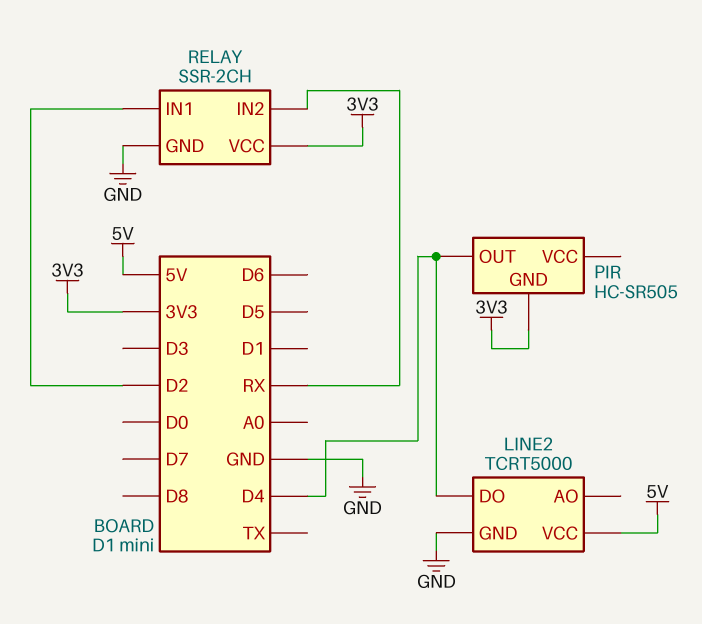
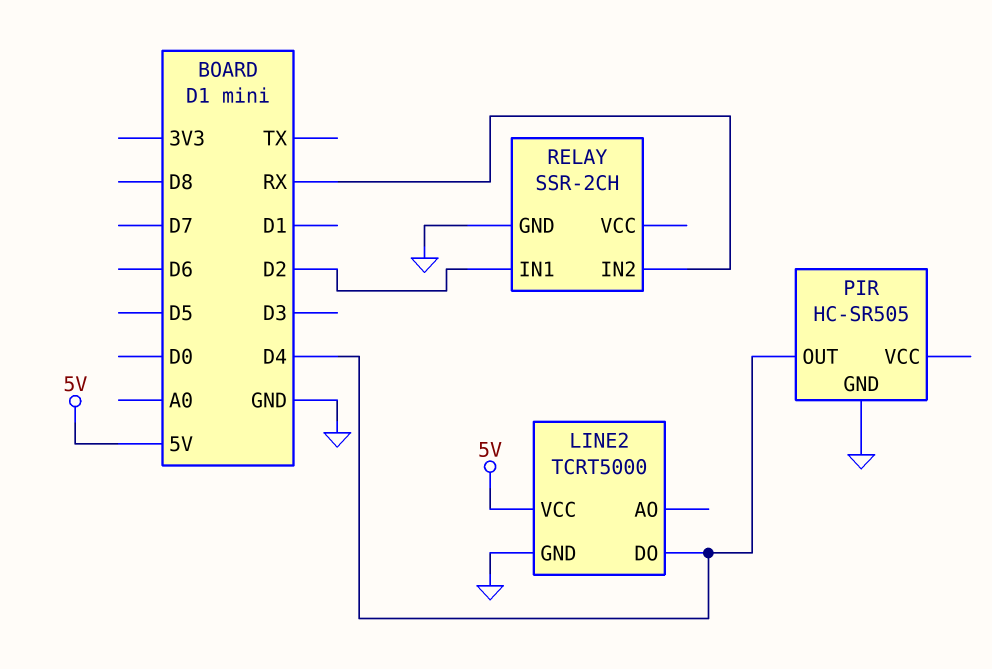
PIR pin GND: 3V3 -> GND
RELAY pin VCC: 3V3 -> none

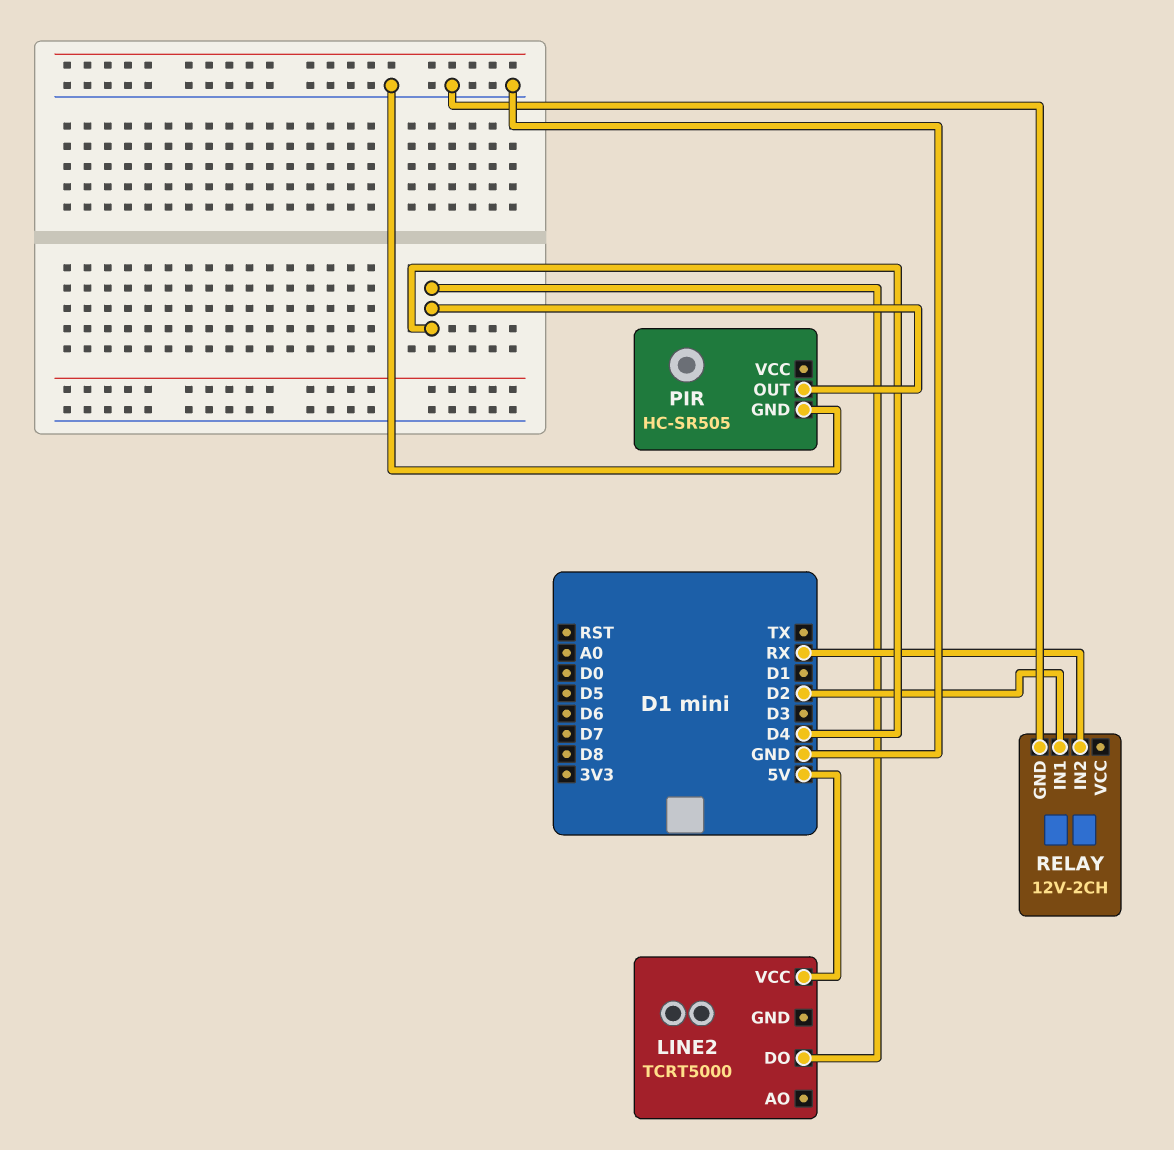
LINE2 pin GND: GND -> none
RELAY: SSR-2CH -> 12V-2CH

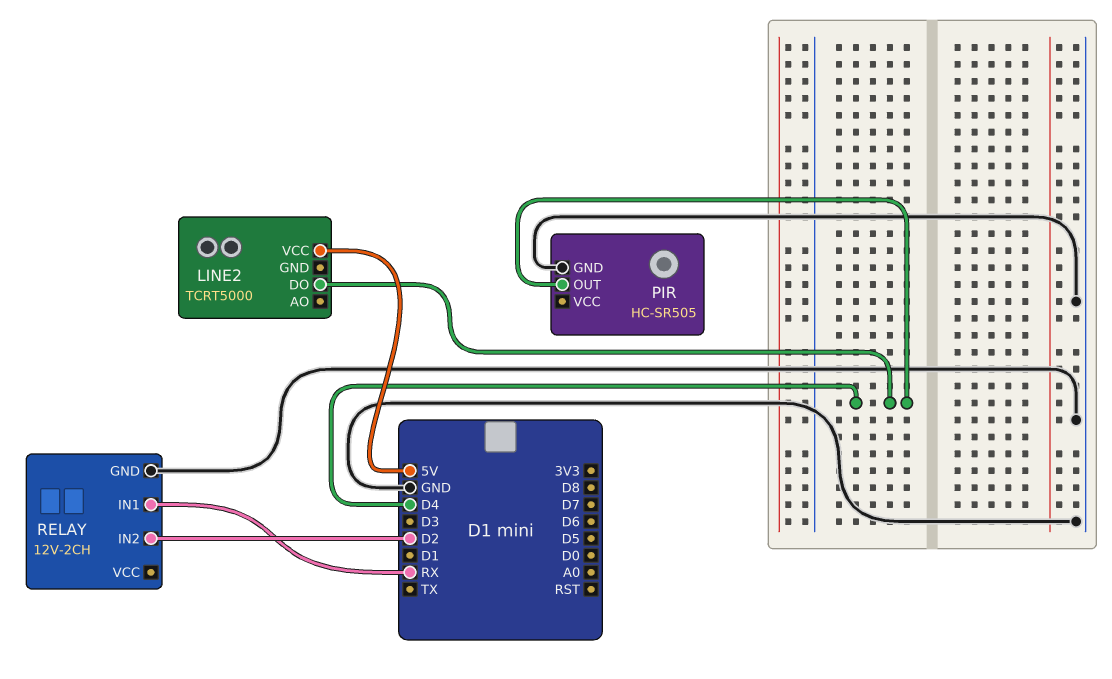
RELAY pin IN1: D2 -> RX
RELAY pin IN2: RX -> D2

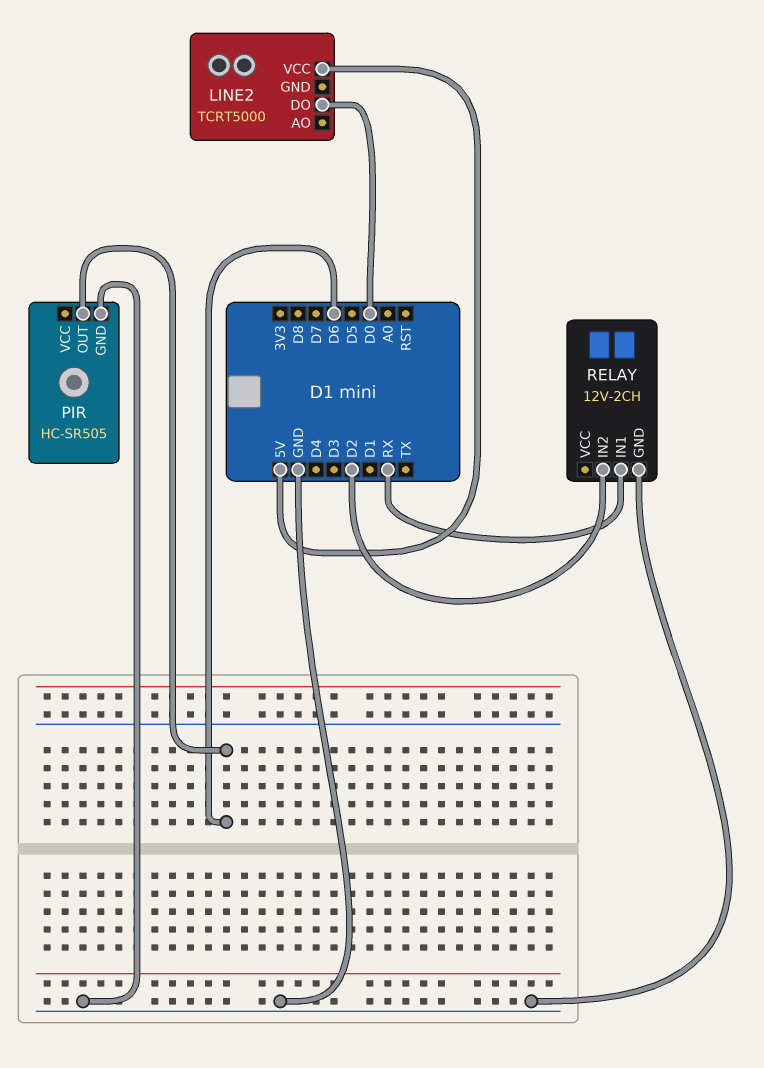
LINE2 pin DO: D4 -> D0
PIR pin OUT: D4 -> D6

